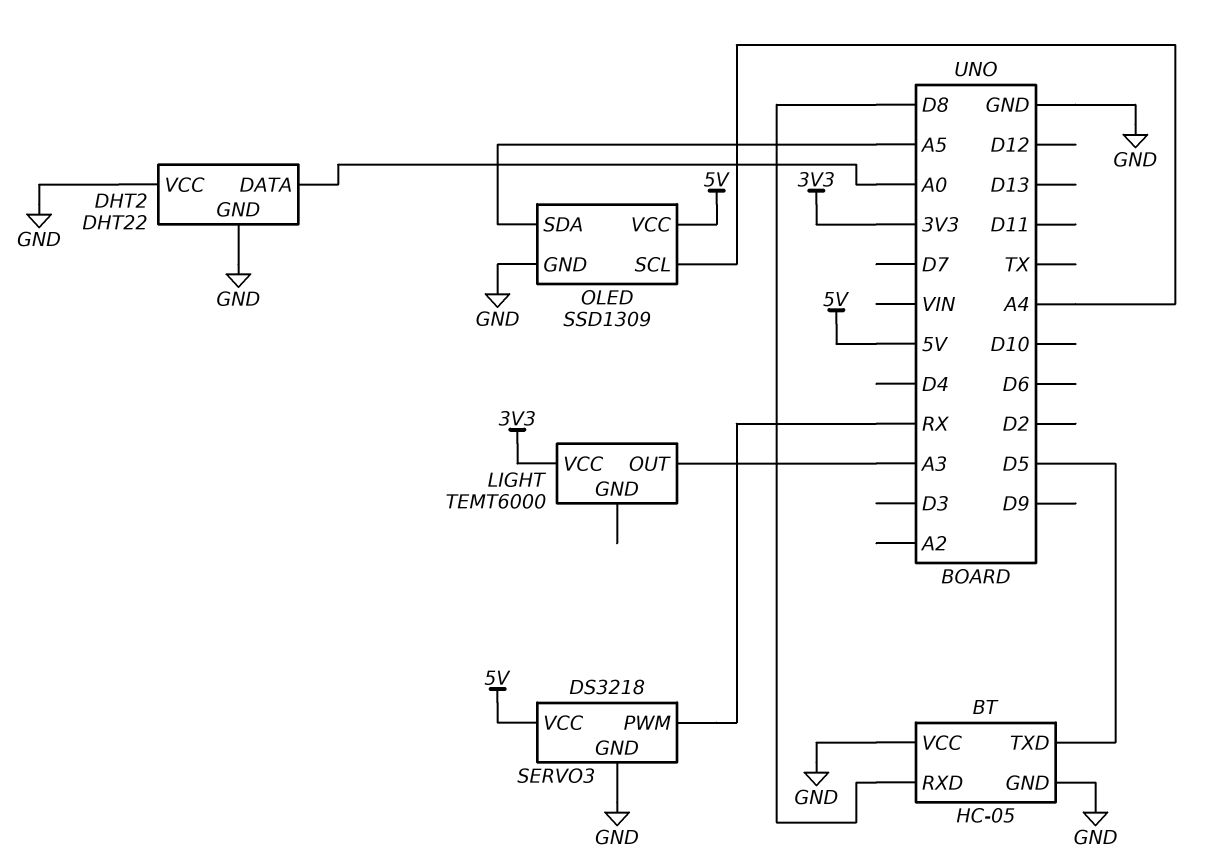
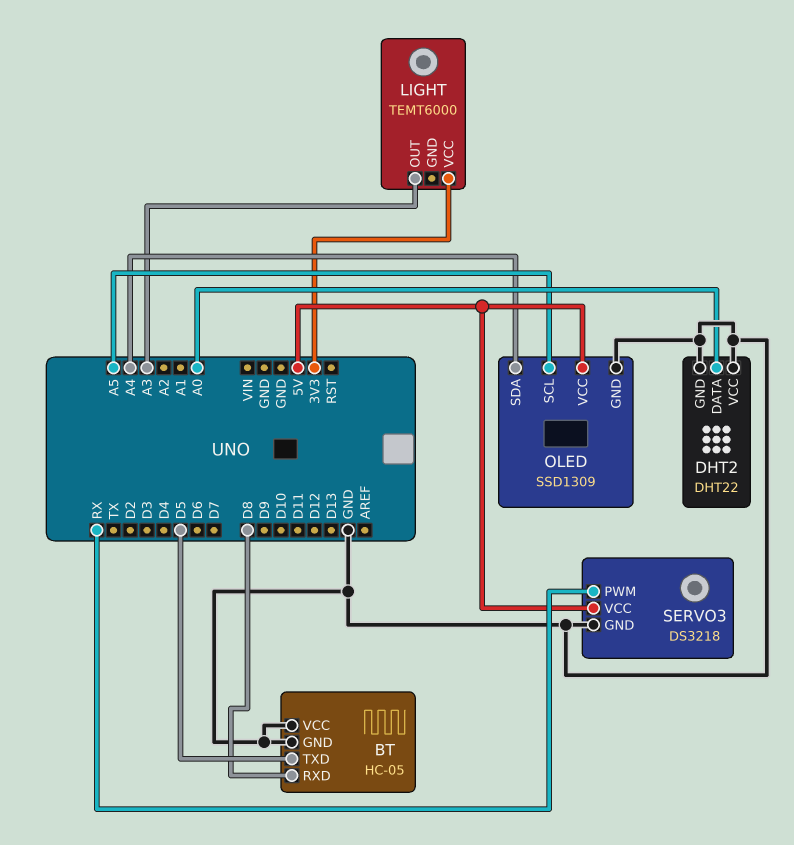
OLED pin SCL: A4 -> A5
OLED pin SDA: A5 -> A4

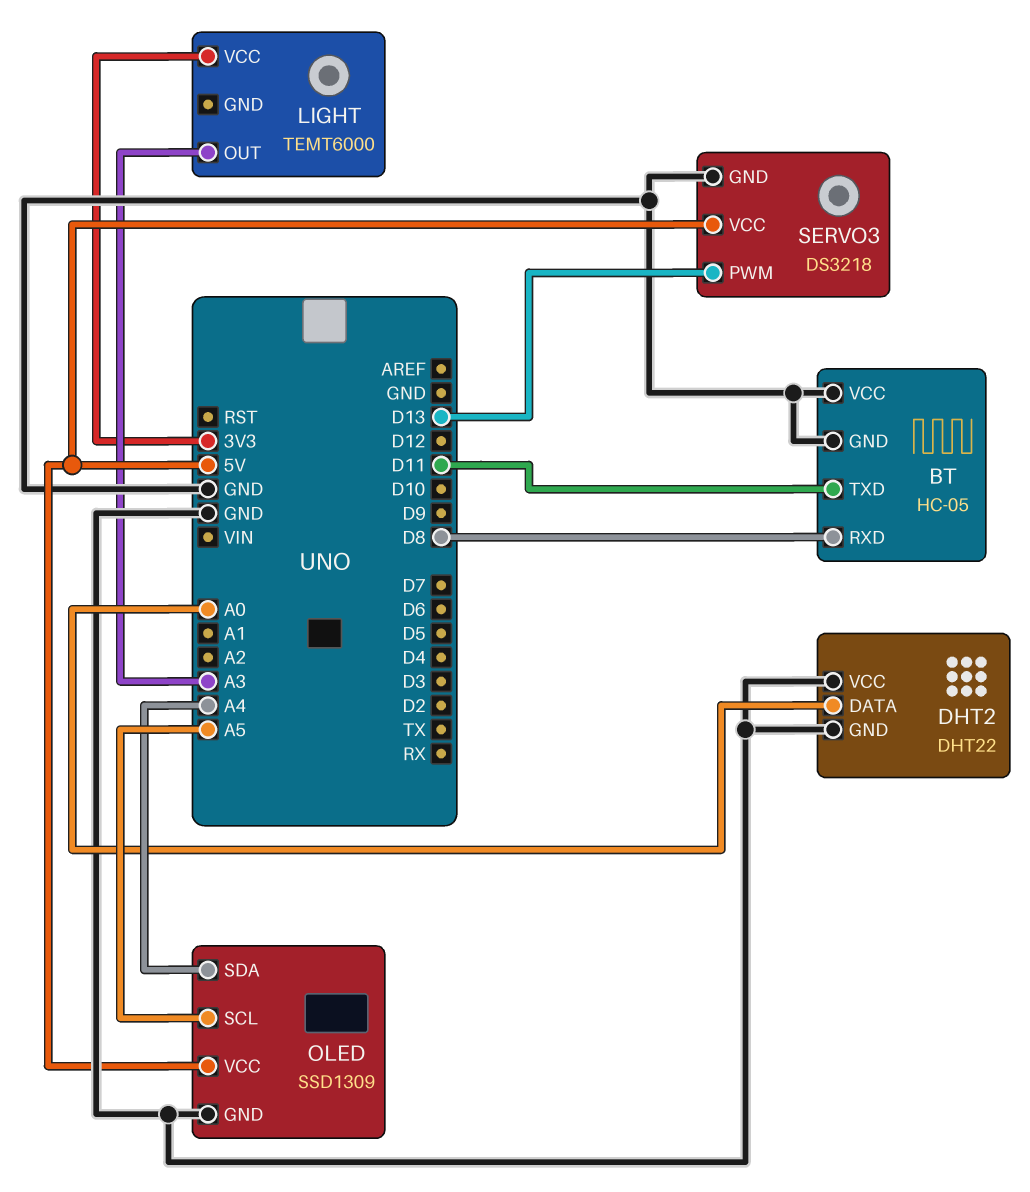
BT pin TXD: D5 -> D11
SERVO3 pin PWM: RX -> D13

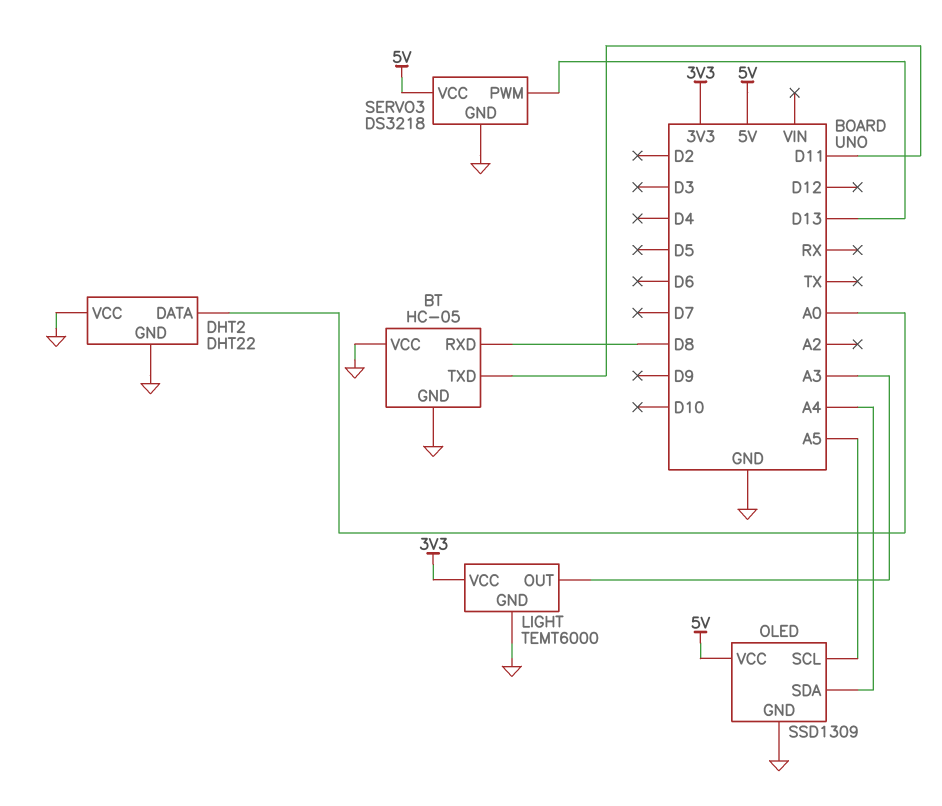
LIGHT pin GND: none -> GND

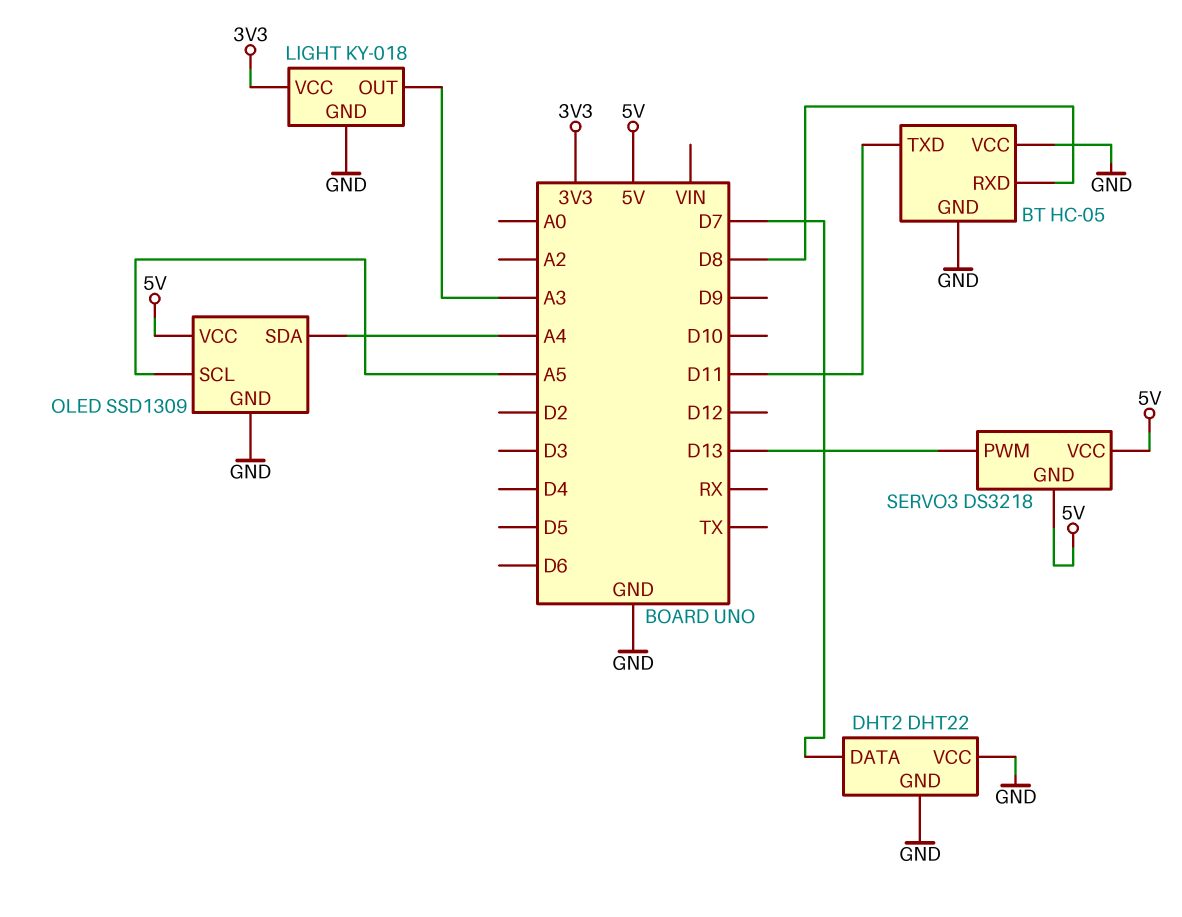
DHT2 pin DATA: A0 -> D7
LIGHT: TEMT6000 -> KY-018
SERVO3 pin GND: GND -> 5V

